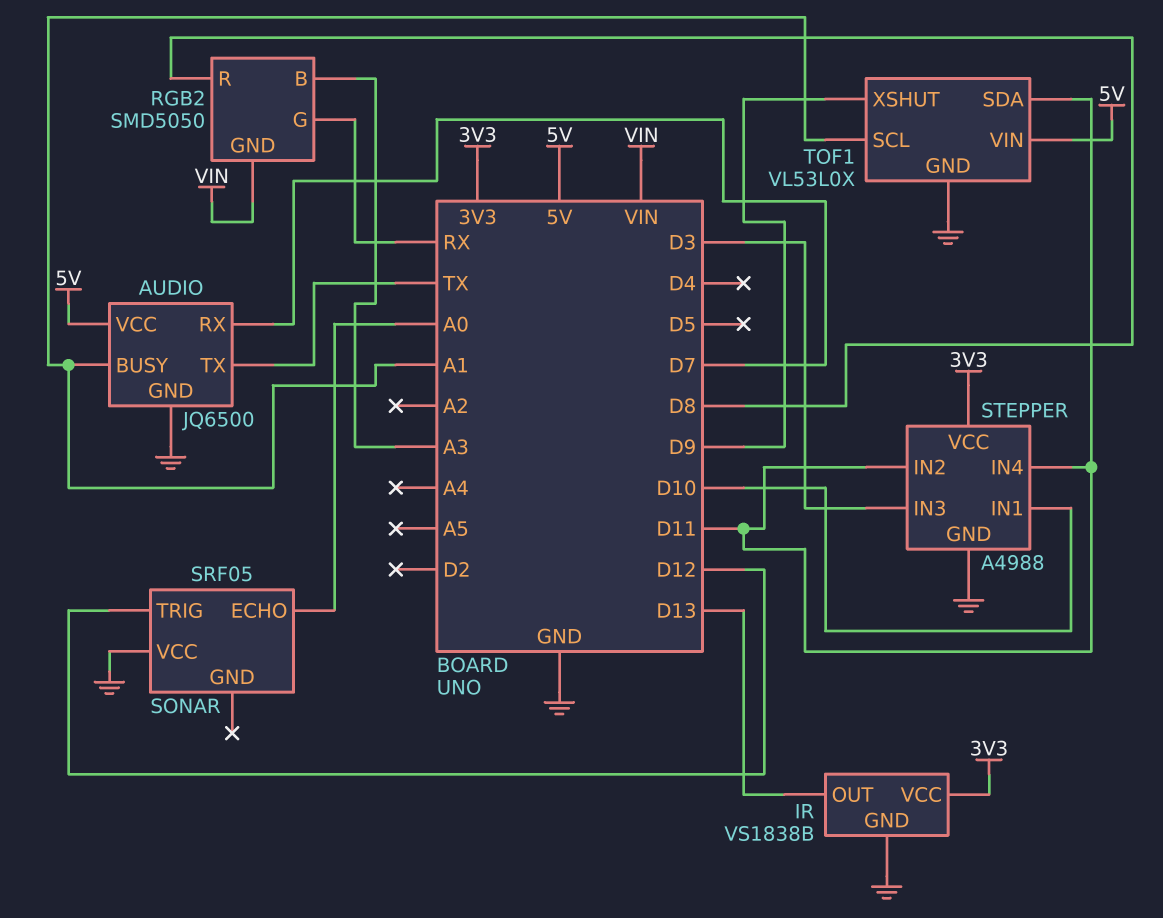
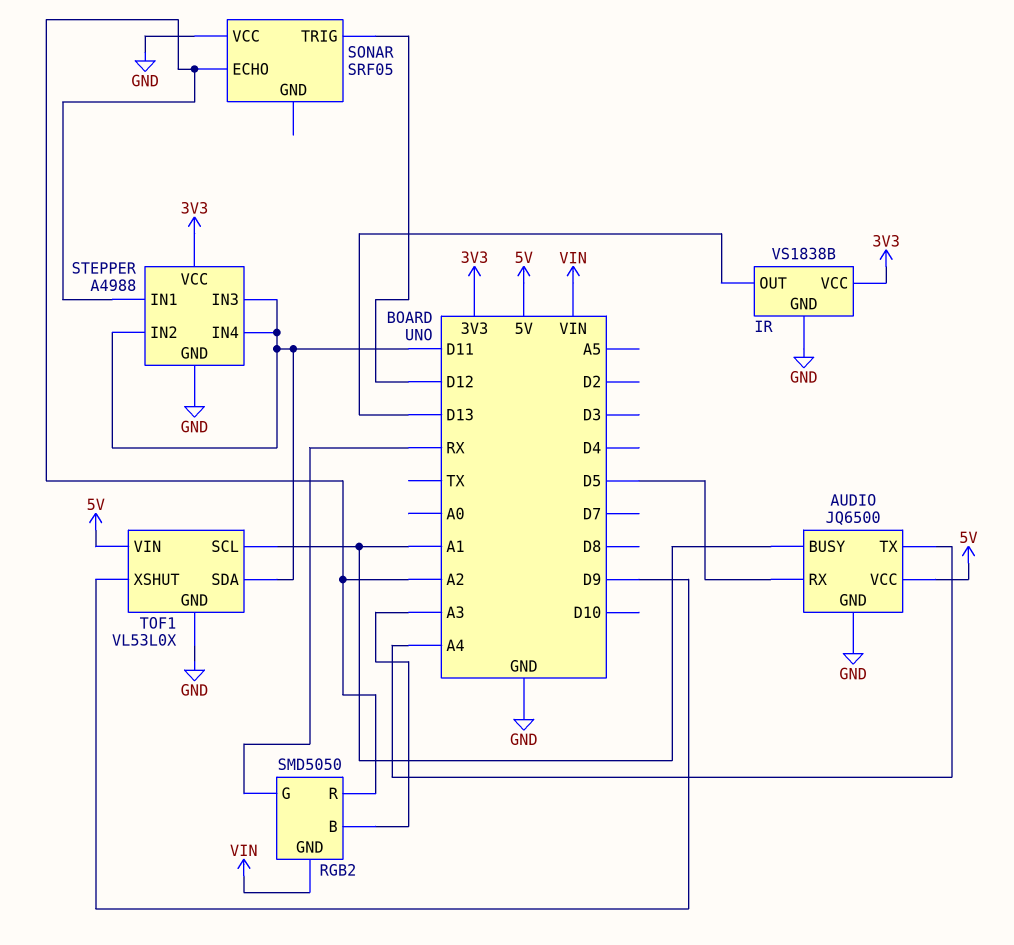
AUDIO pin RX: D7 -> D5
AUDIO pin TX: TX -> A4
RGB2 pin R: D8 -> A2
SONAR pin ECHO: A0 -> A2
STEPPER pin IN1: D10 -> A2
STEPPER pin IN3: D3 -> D11

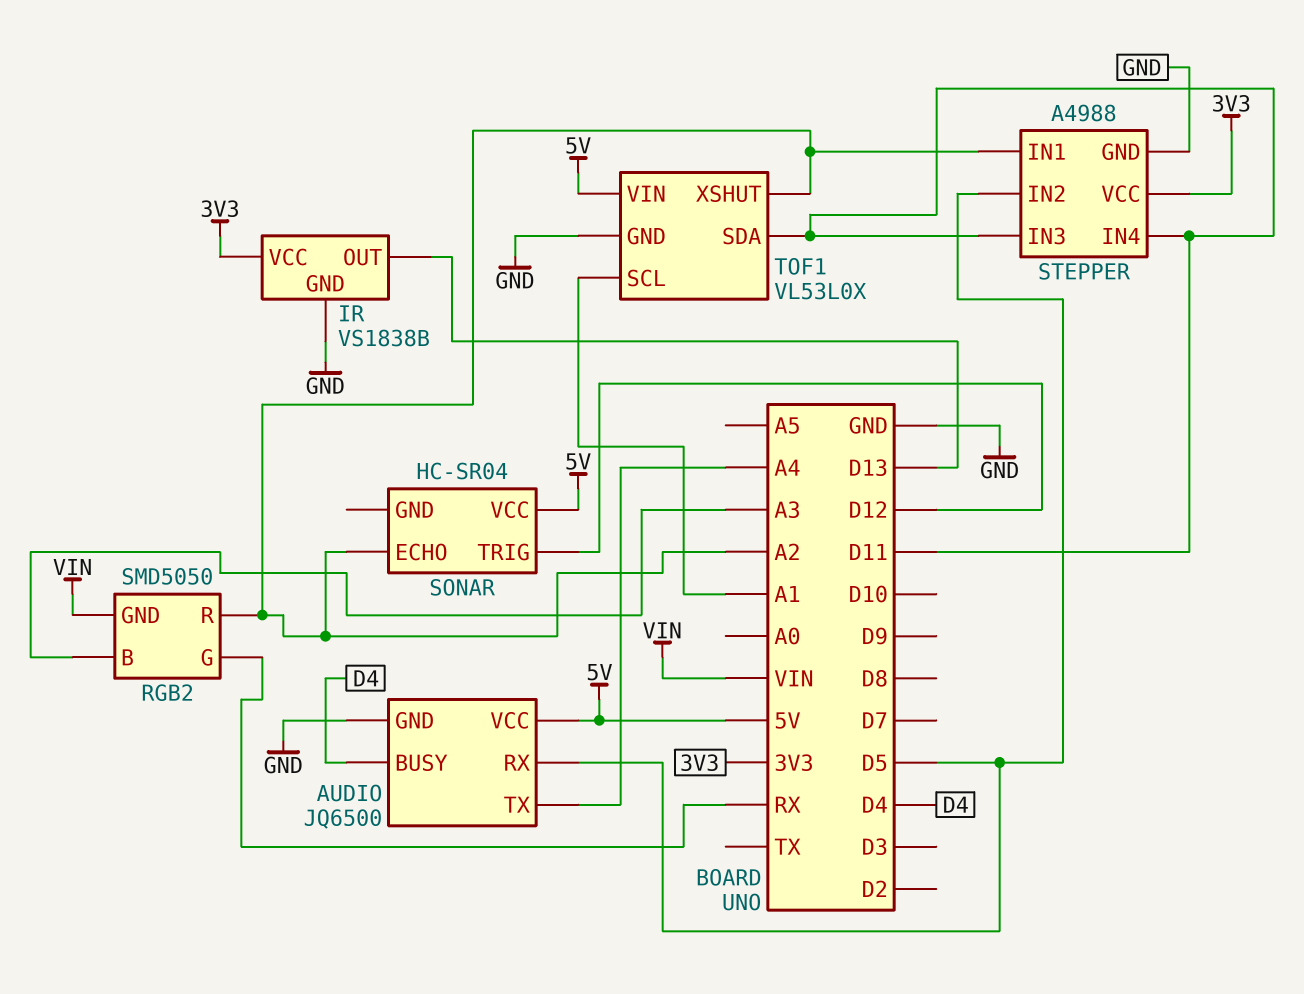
AUDIO pin BUSY: A1 -> D4
SONAR: SRF05 -> HC-SR04
SONAR pin VCC: GND -> 5V
STEPPER pin IN2: D11 -> D5
TOF1 pin XSHUT: D9 -> A2

